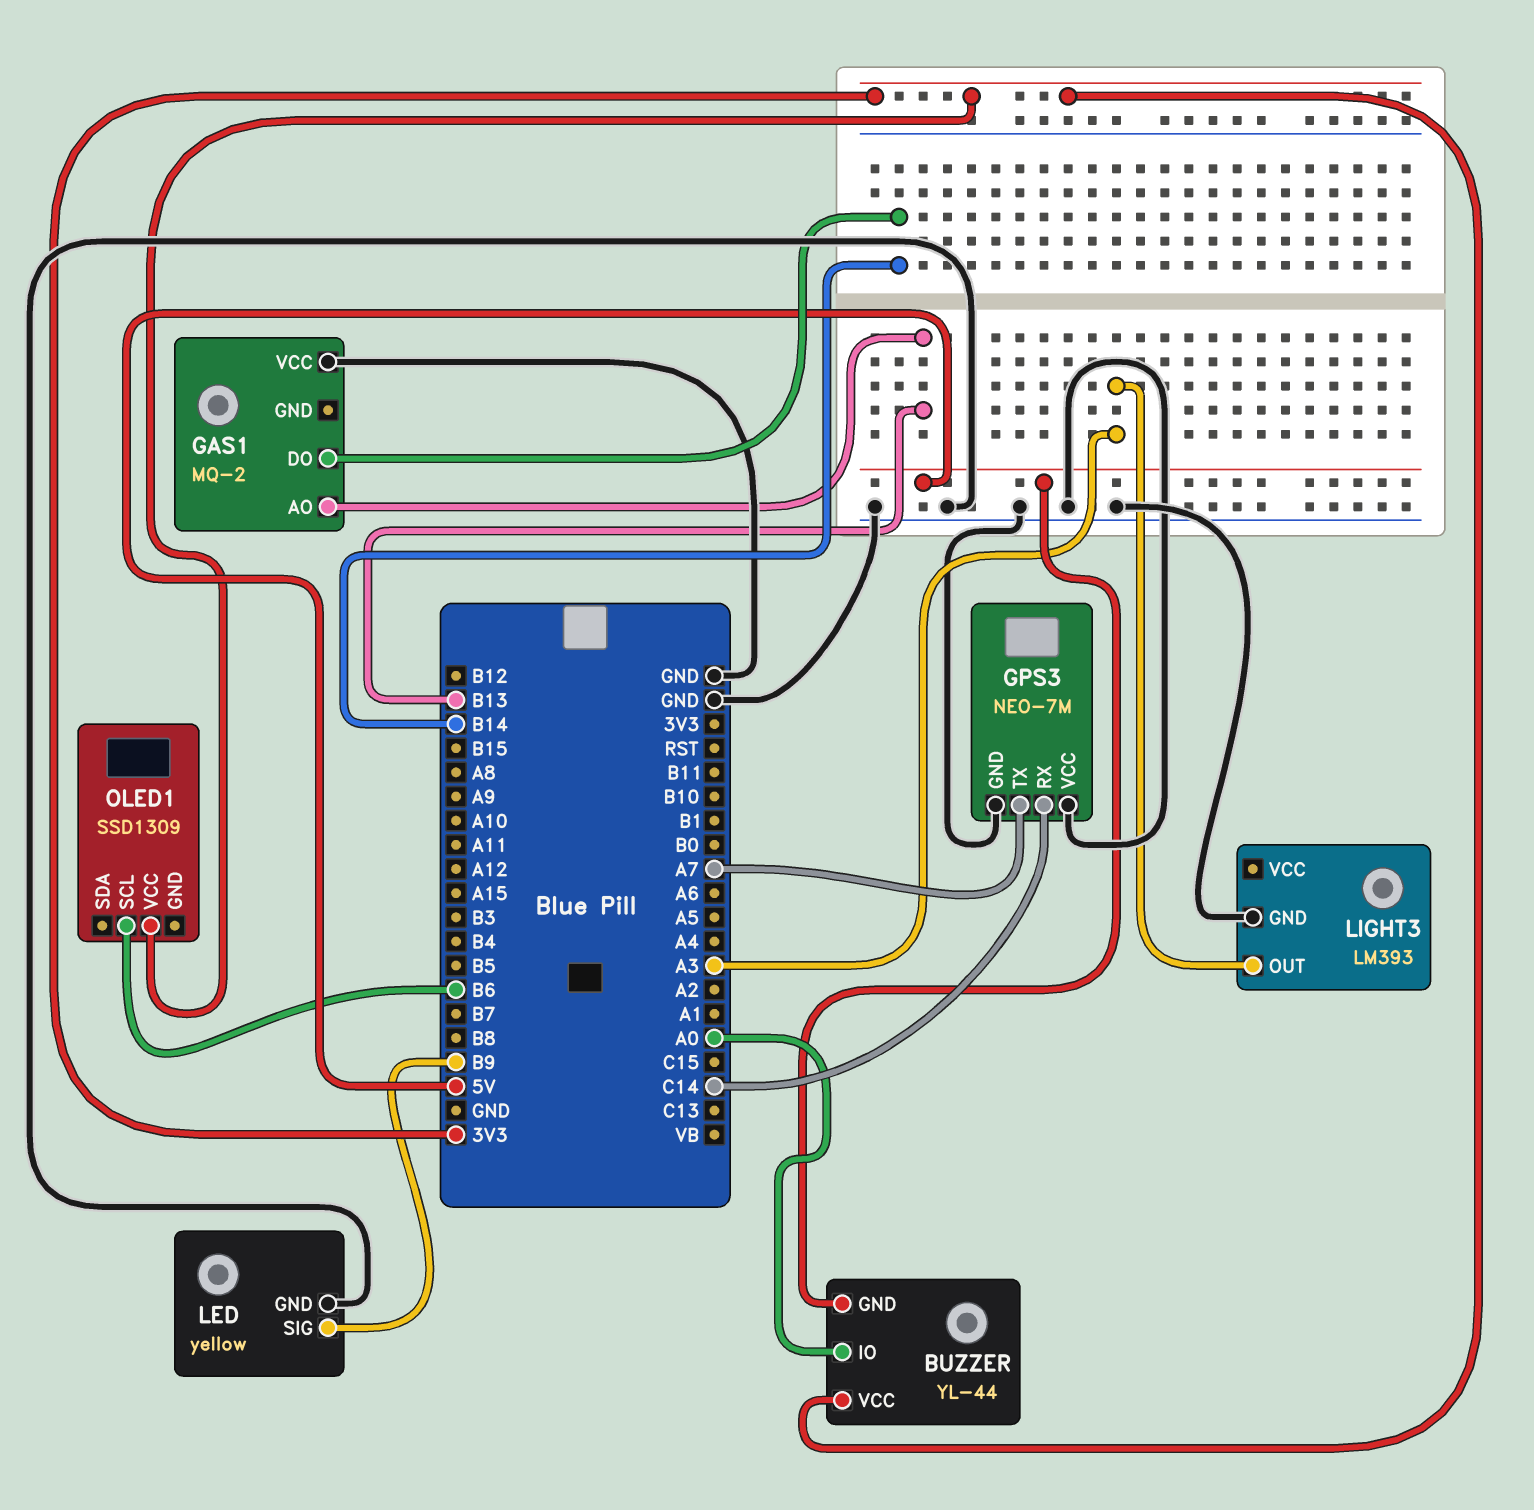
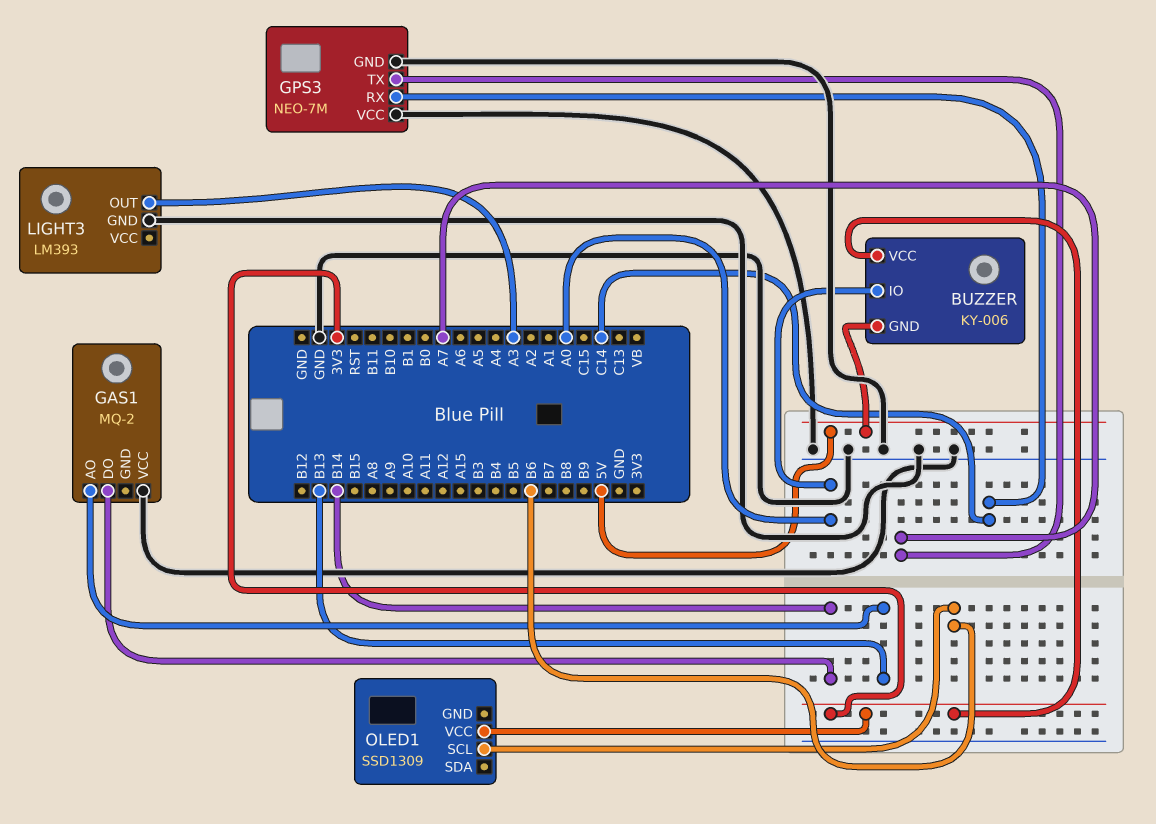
BUZZER: YL-44 -> KY-006
LED: yellow -> none
LED pin GND: GND -> none
LED pin SIG: B9 -> none

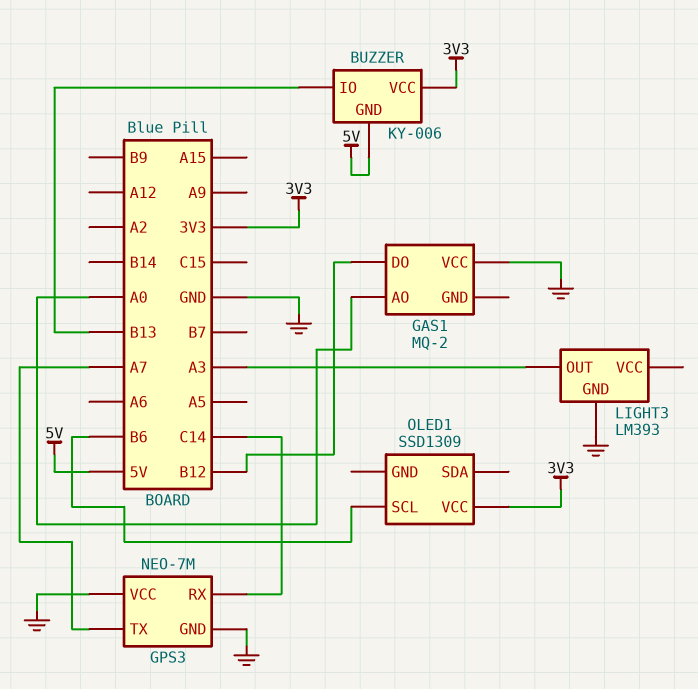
BUZZER pin IO: A0 -> B13
GAS1 pin AO: B13 -> A0
GAS1 pin DO: B14 -> B12

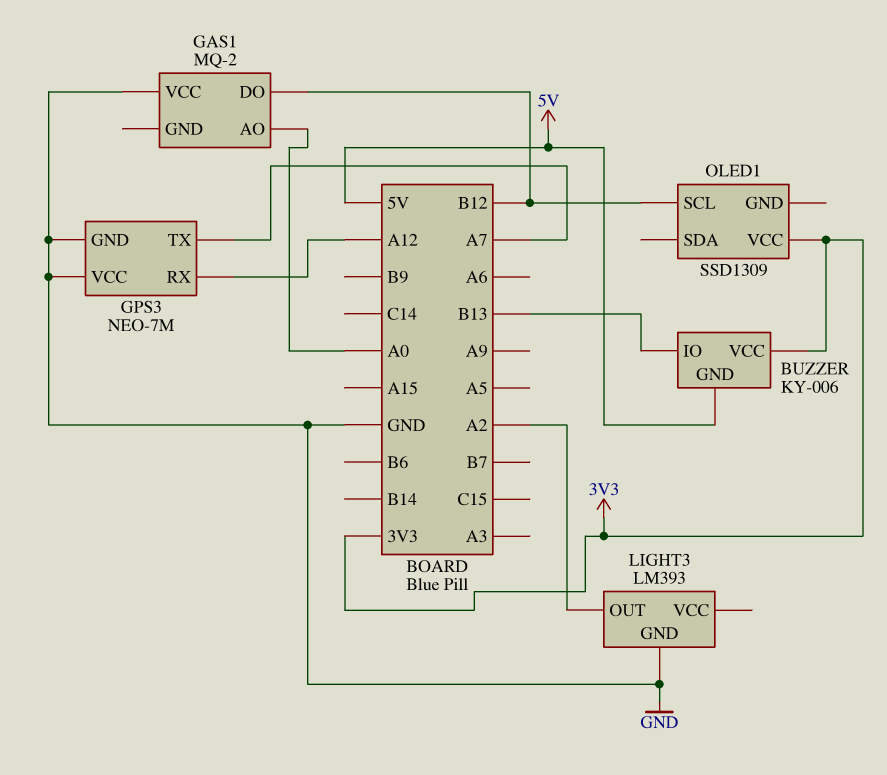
GPS3 pin RX: C14 -> A12
LIGHT3 pin OUT: A3 -> A2
OLED1 pin SCL: B6 -> B12

